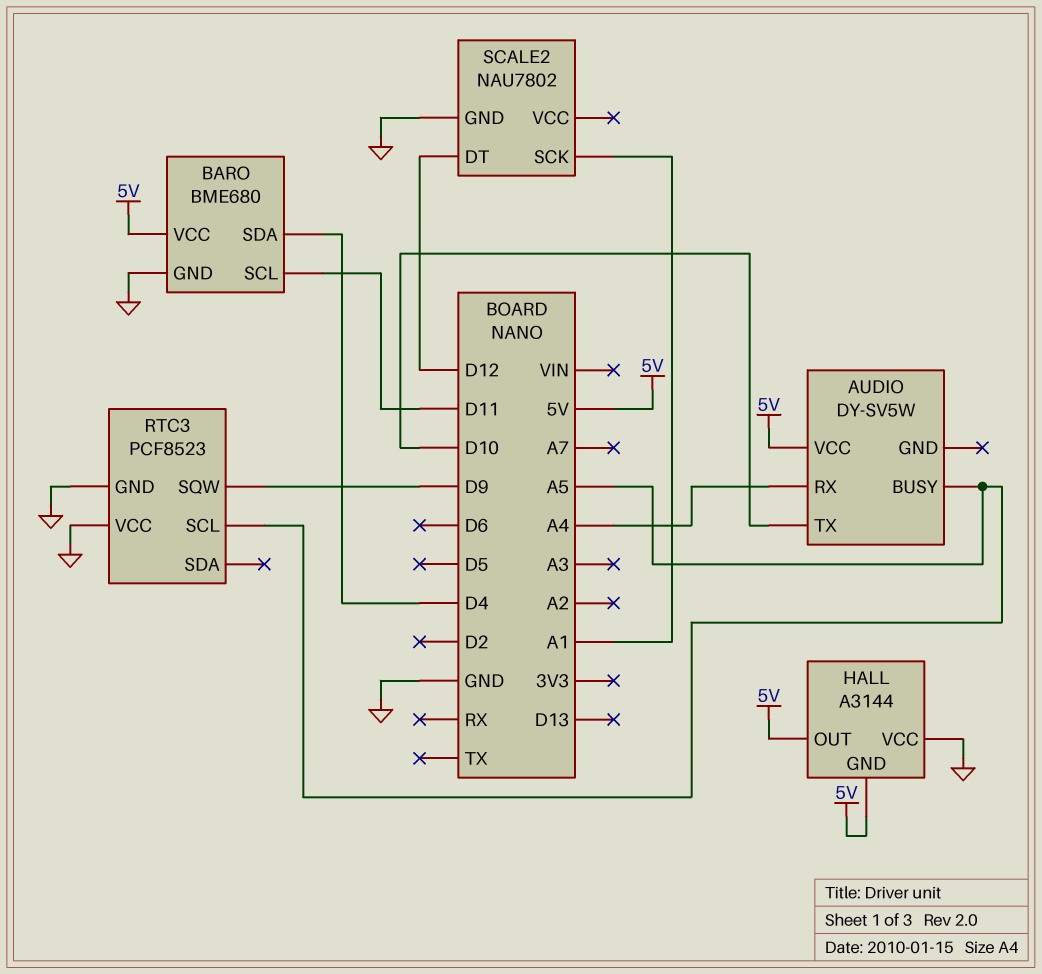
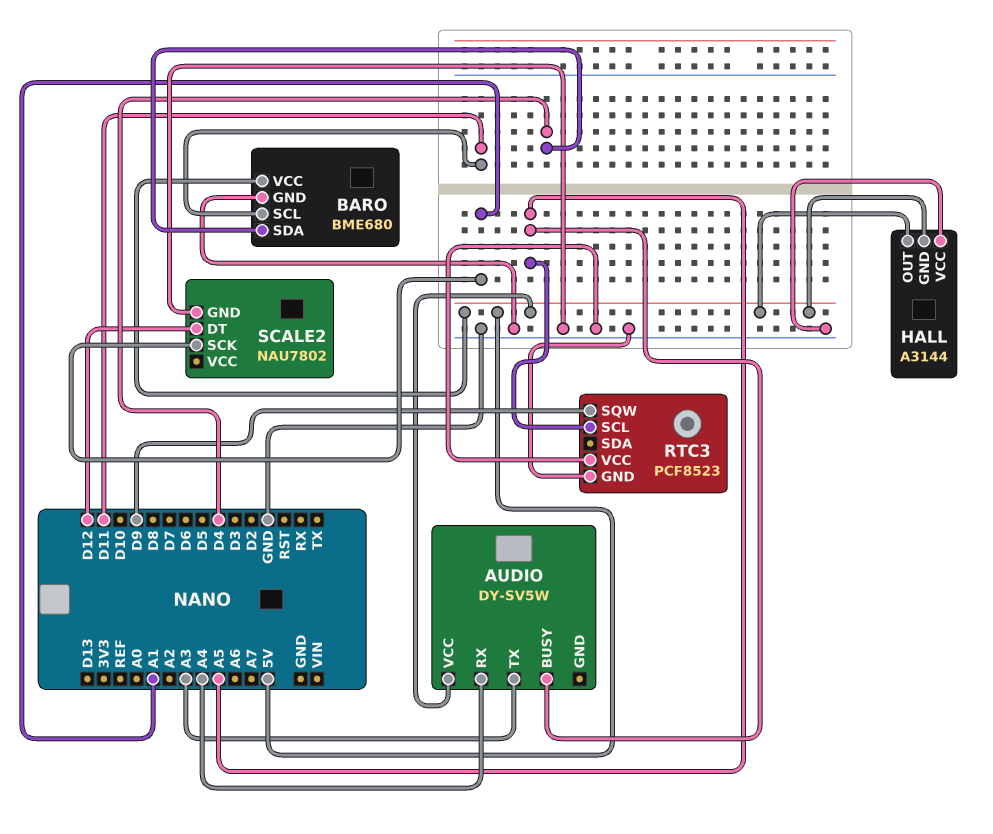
AUDIO pin TX: D10 -> A3

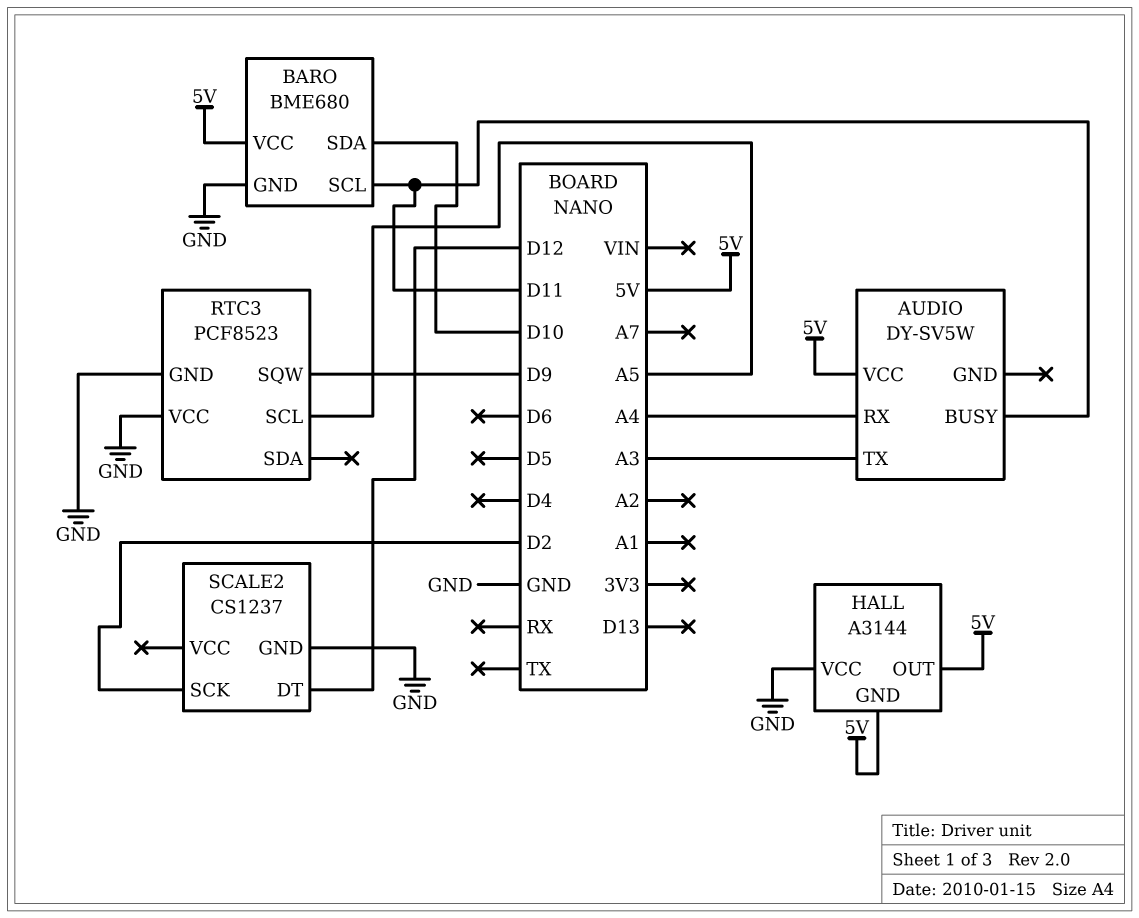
AUDIO pin BUSY: A5 -> D11
BARO pin SDA: D4 -> D10
SCALE2: NAU7802 -> CS1237
SCALE2 pin SCK: A1 -> D2

